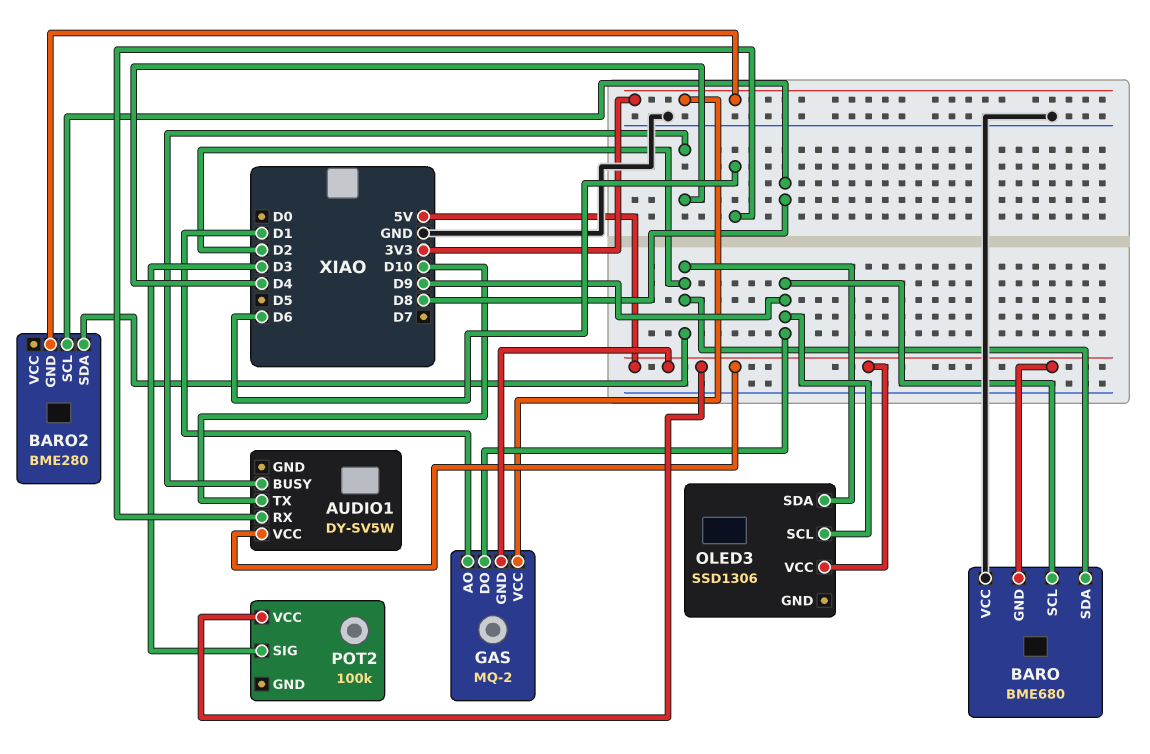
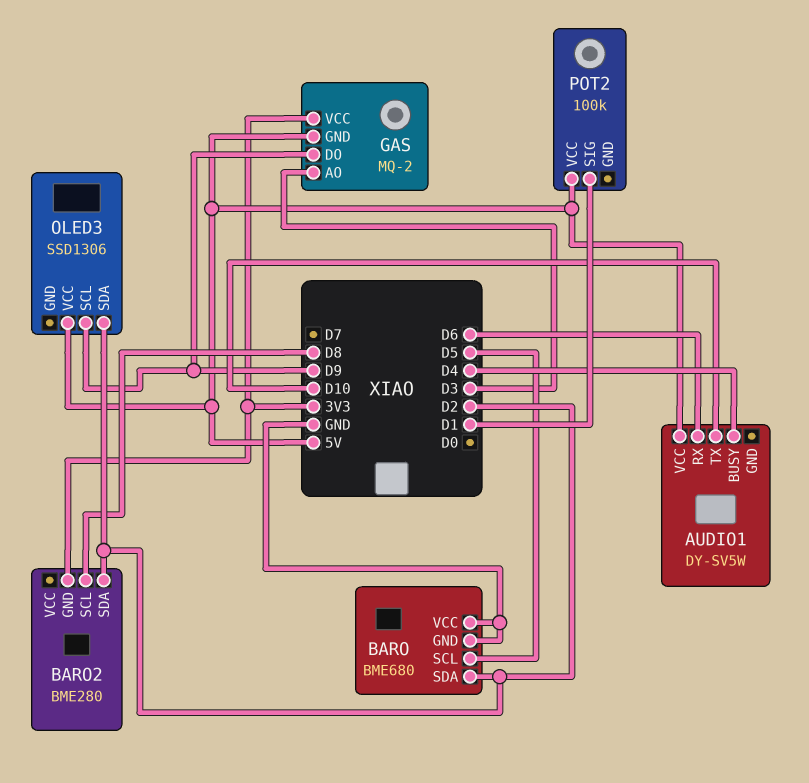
BARO pin GND: 5V -> GND
BARO pin SCL: D9 -> D5
GAS pin AO: D1 -> D3
POT2 pin SIG: D3 -> D1

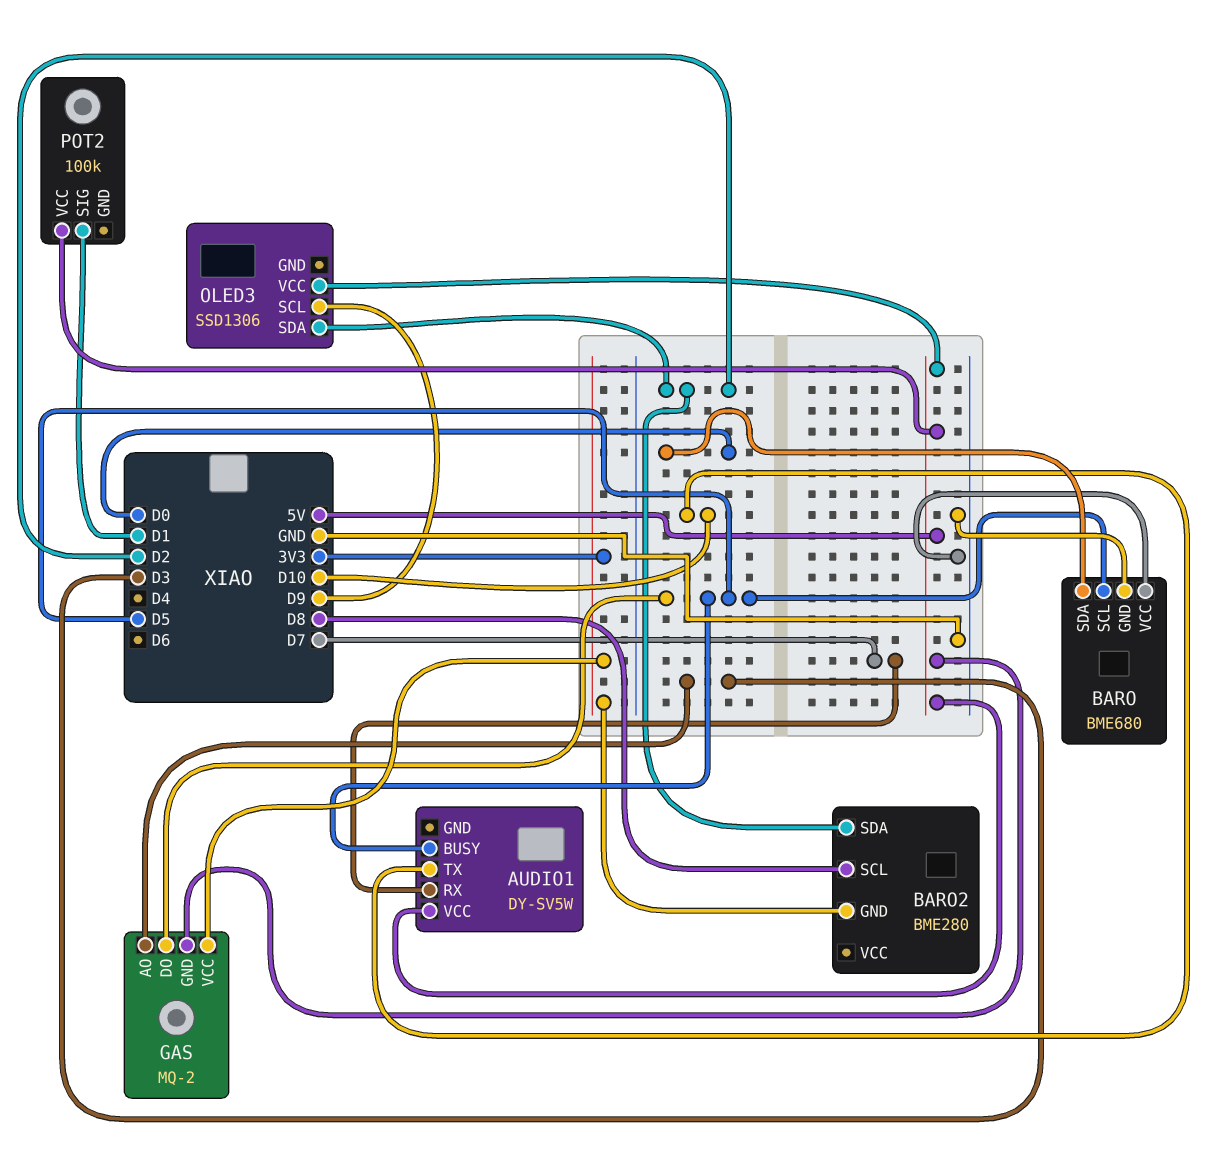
AUDIO1 pin BUSY: D4 -> D5
AUDIO1 pin RX: D6 -> D7
BARO pin SDA: D2 -> D0
GAS pin DO: D9 -> D5

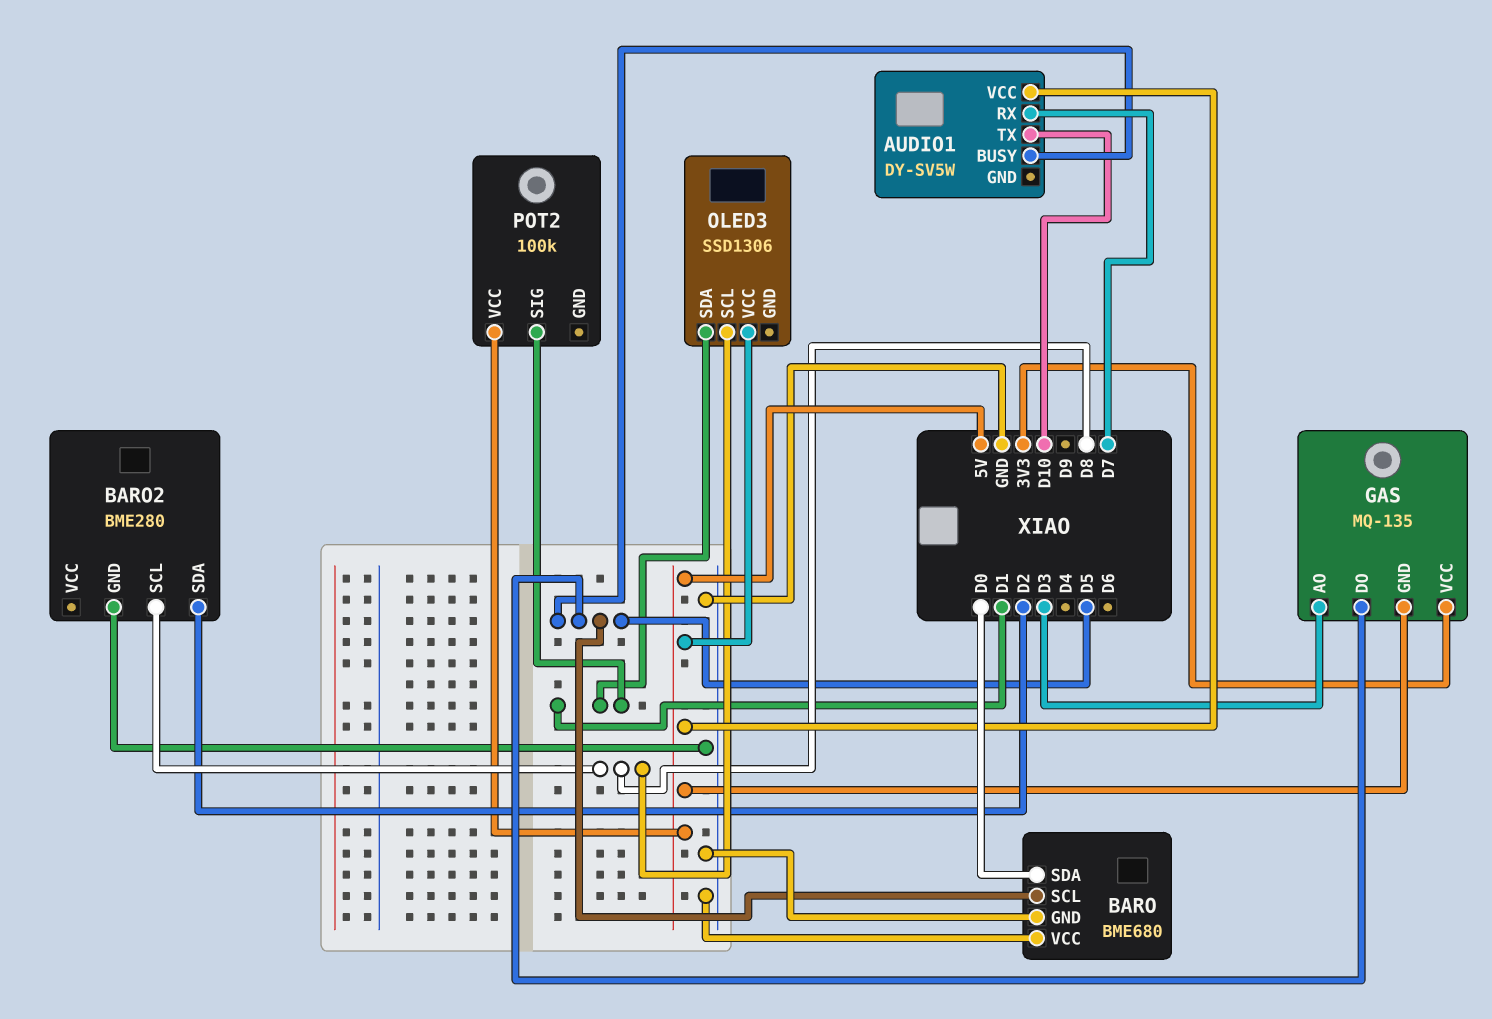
BARO2 pin GND: 3V3 -> GND
GAS: MQ-2 -> MQ-135
OLED3 pin SCL: D9 -> D8
OLED3 pin SDA: D2 -> D1

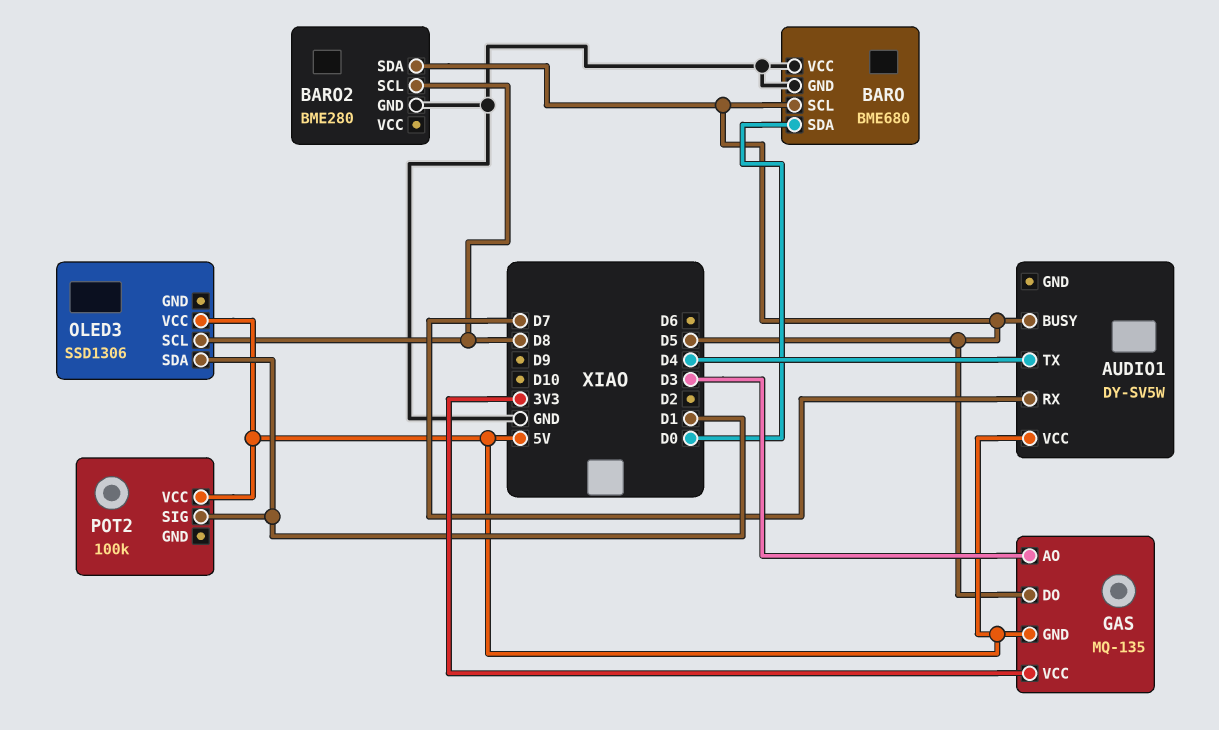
AUDIO1 pin TX: D10 -> D4
BARO2 pin SDA: D2 -> D5

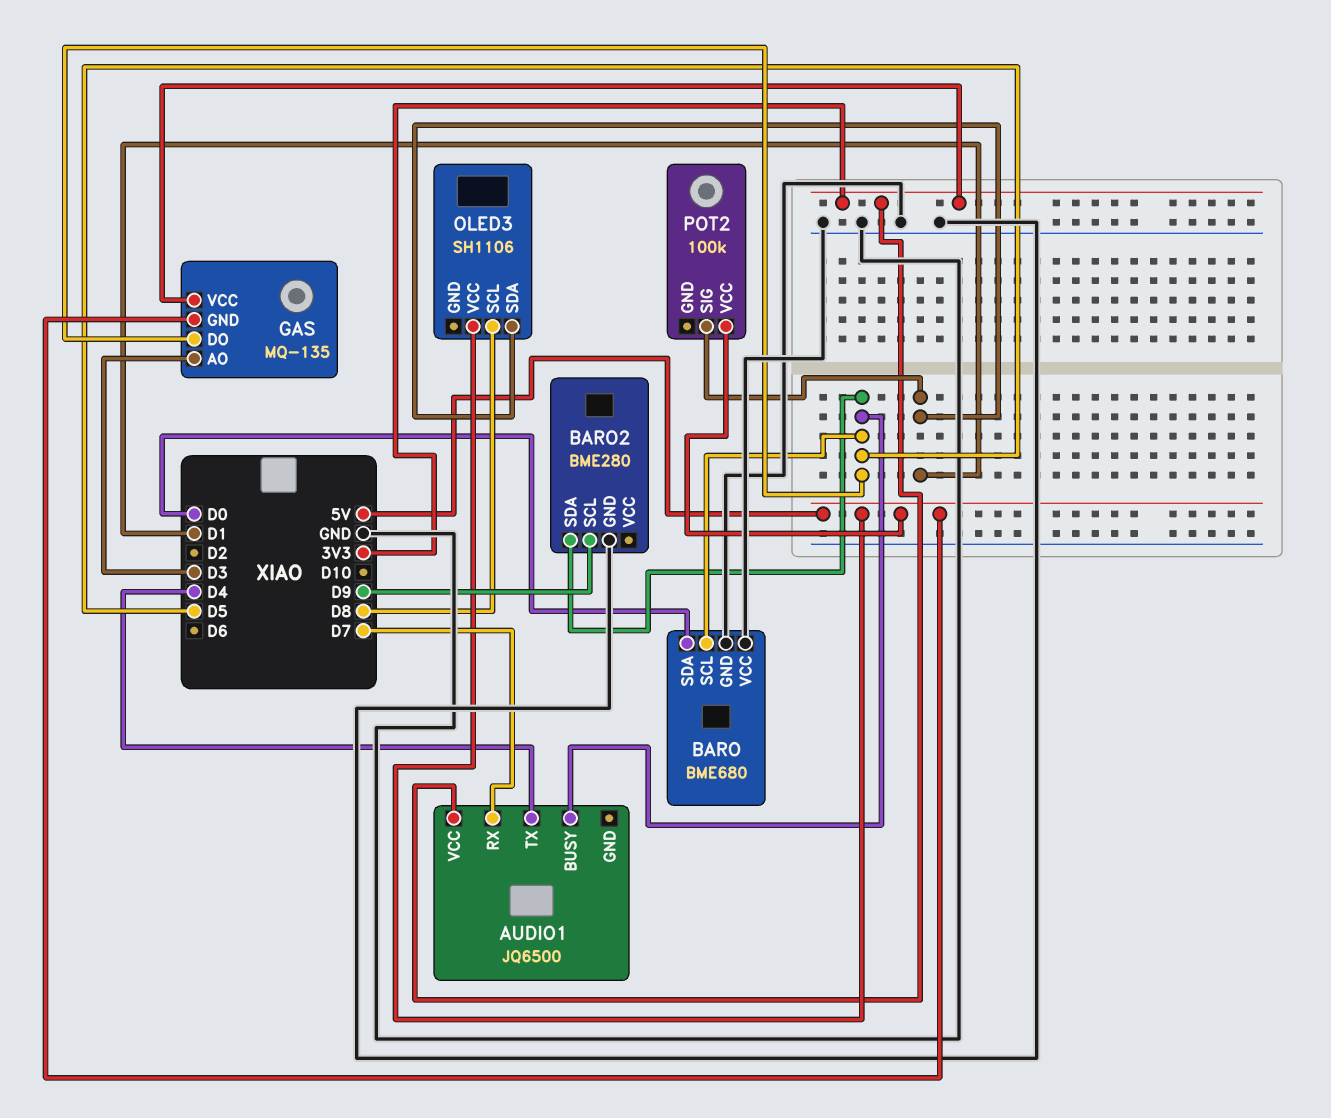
AUDIO1: DY-SV5W -> JQ6500
AUDIO1 pin VCC: 5V -> 3V3
BARO2 pin SCL: D8 -> D9
OLED3: SSD1306 -> SH1106

